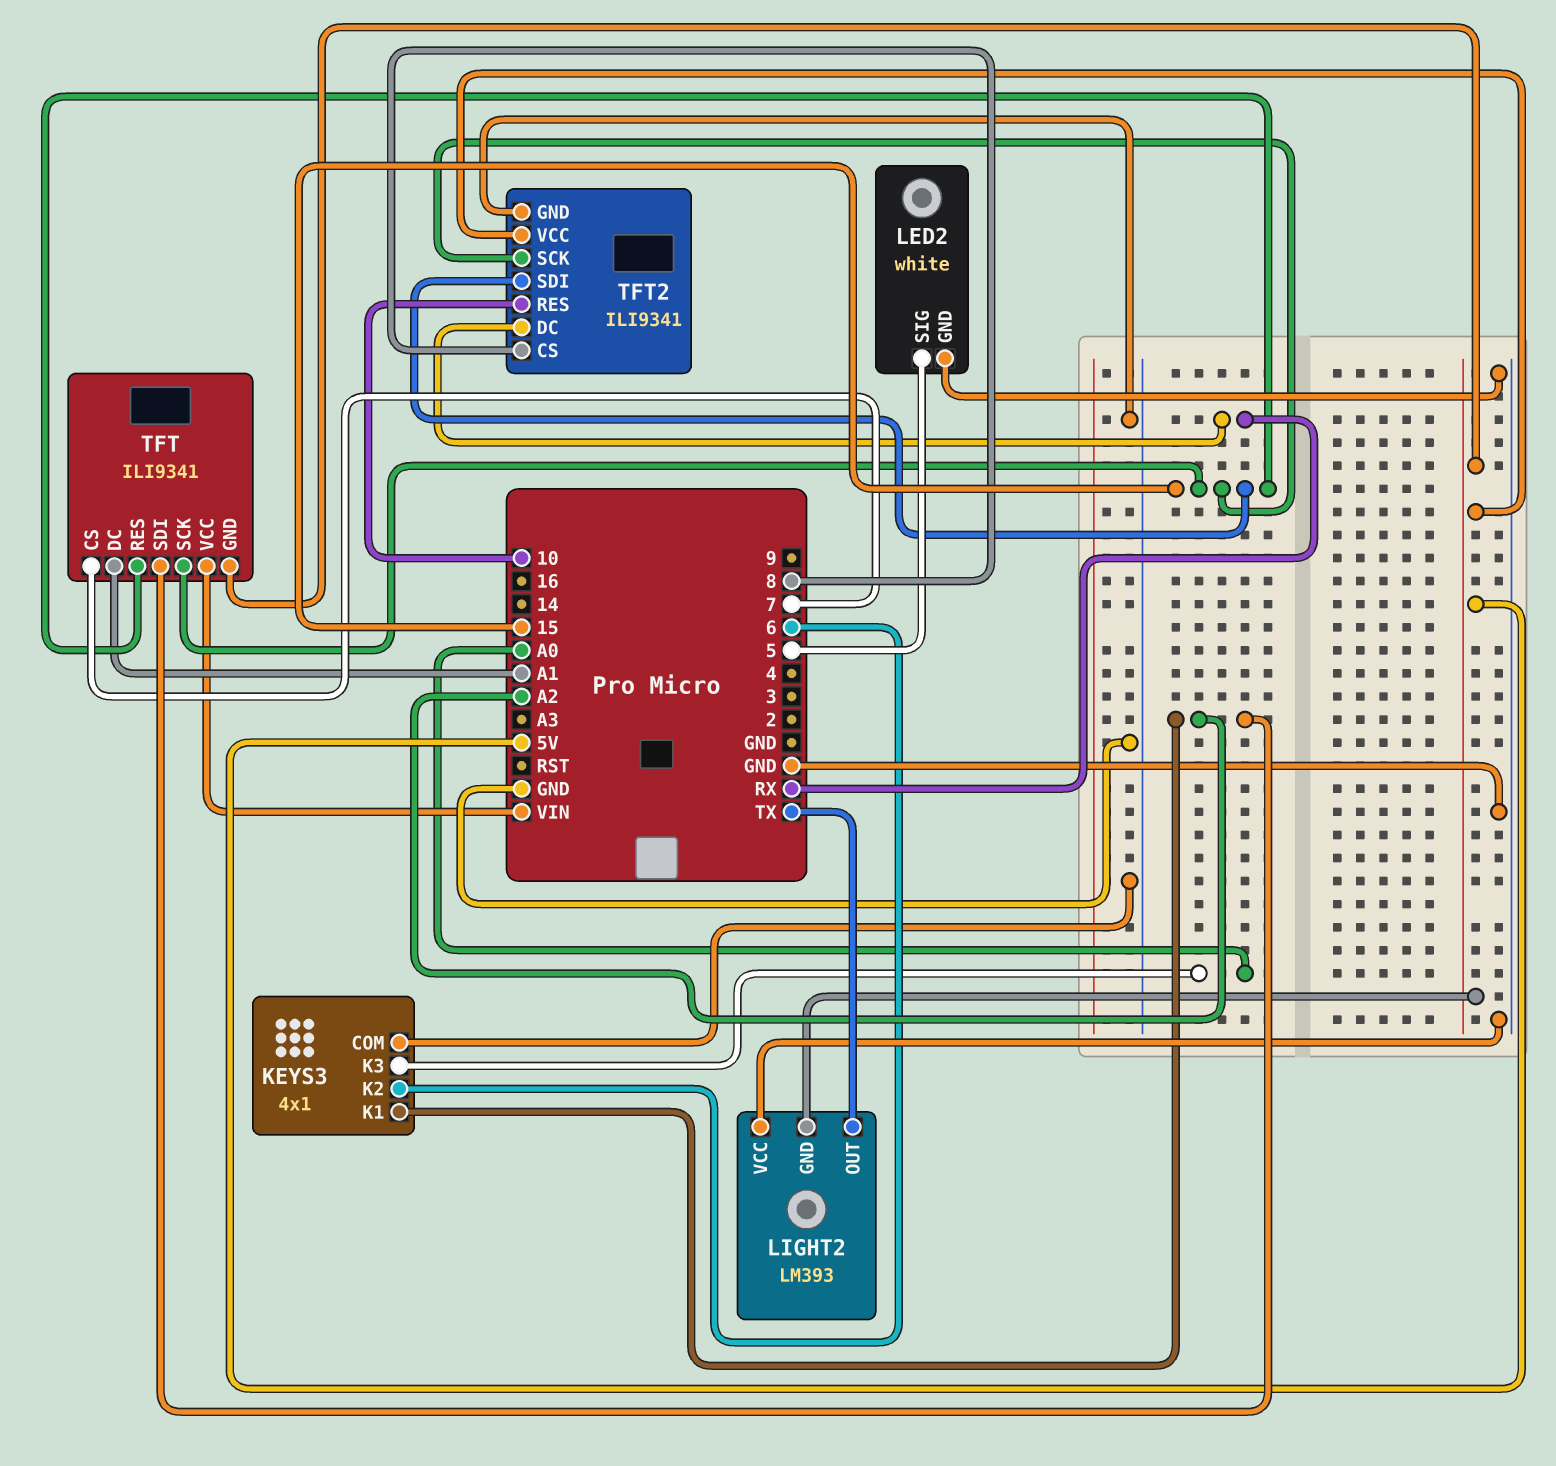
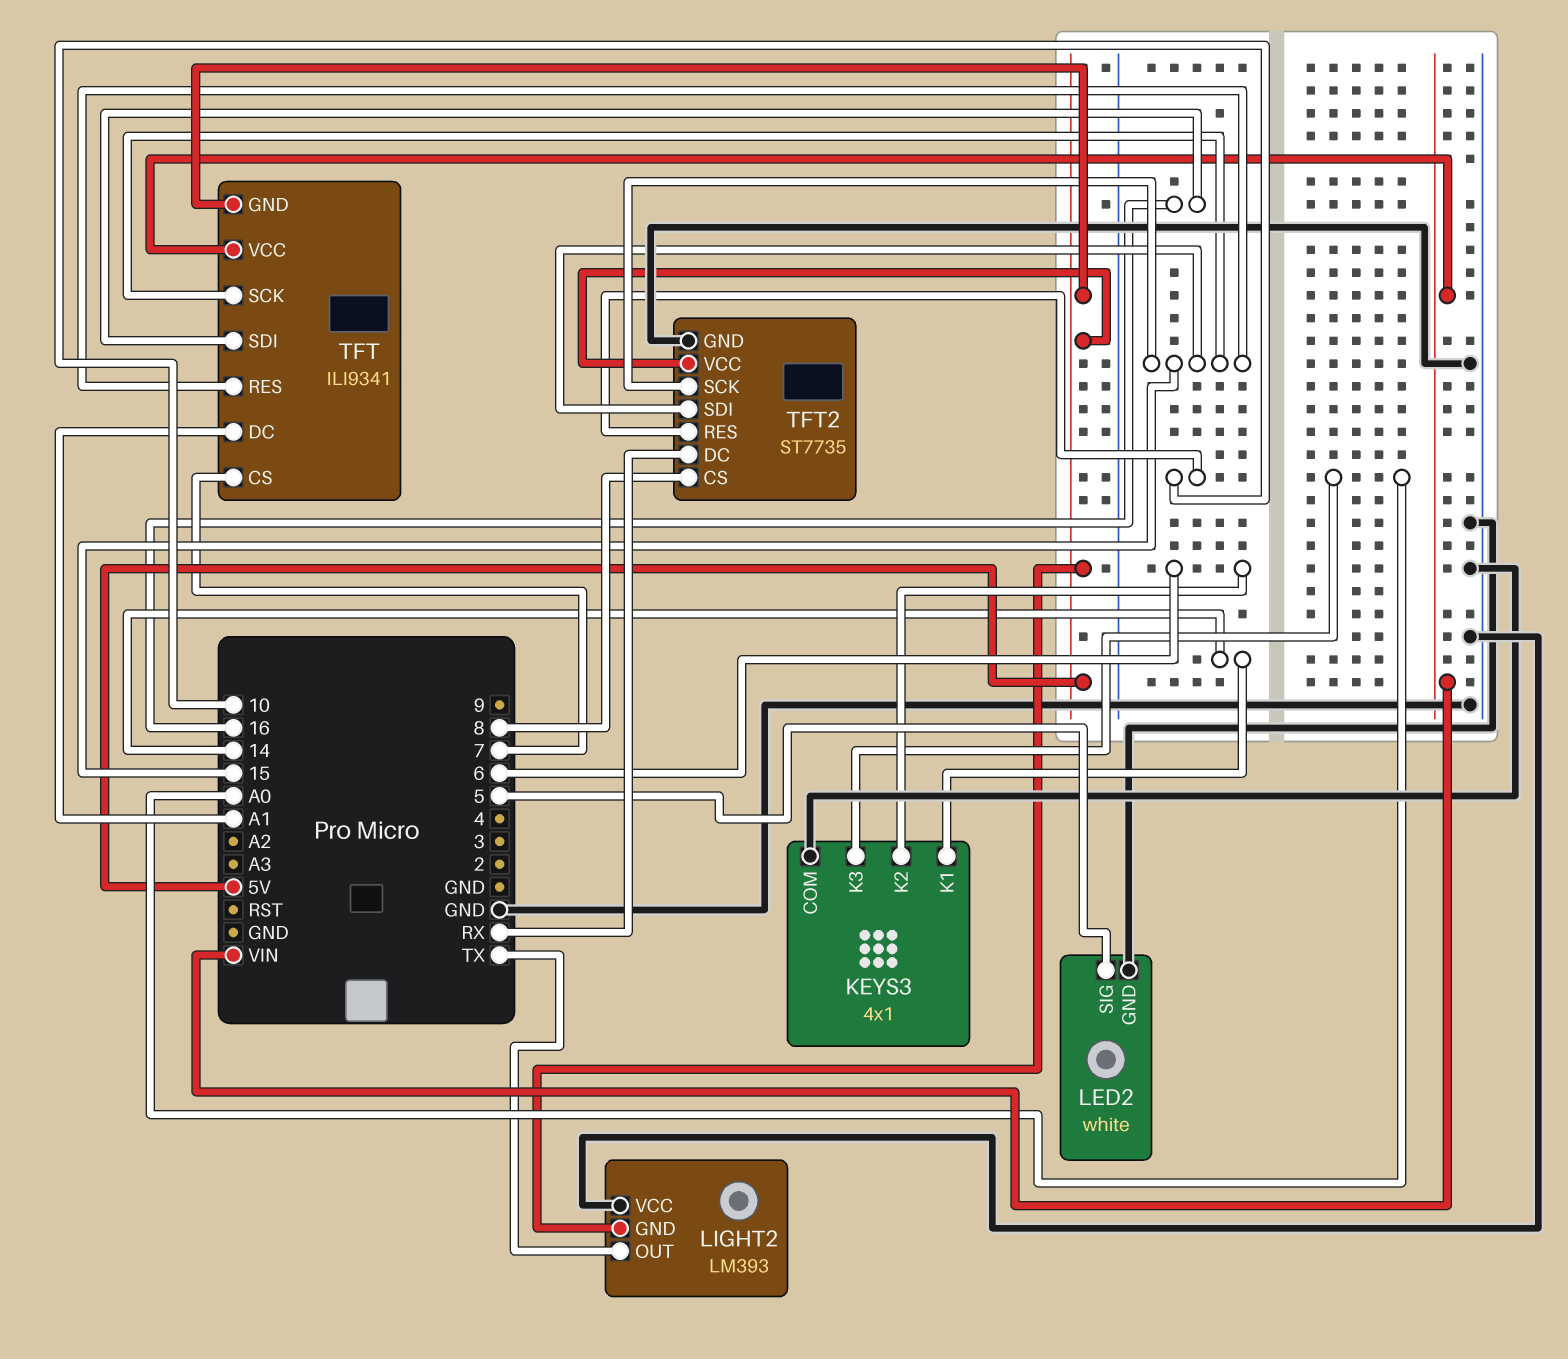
KEYS3 pin K1: A2 -> 14
TFT pin SDI: A2 -> 16
TFT2: ILI9341 -> ST7735

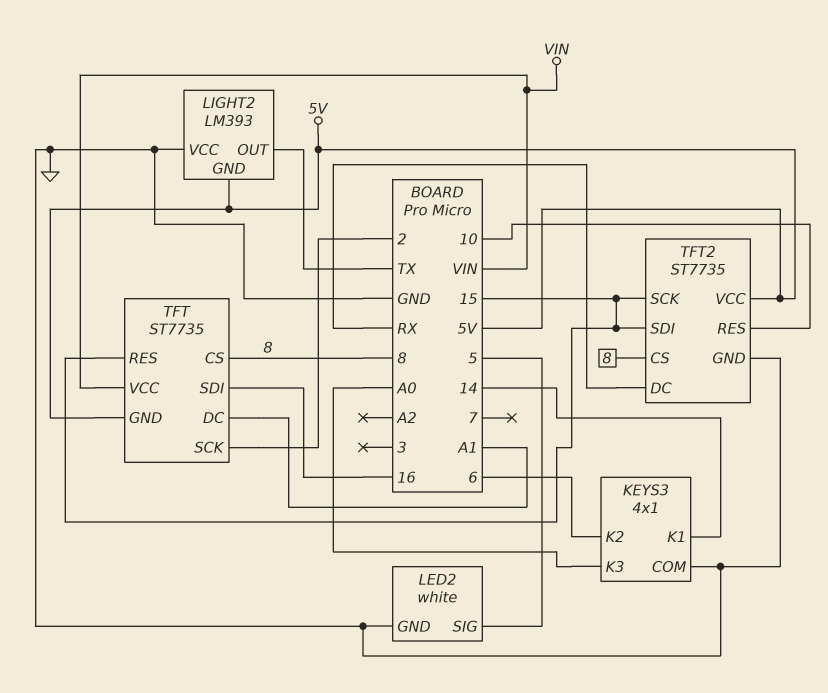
TFT: ILI9341 -> ST7735
TFT pin CS: 7 -> 8
TFT pin SCK: 15 -> 2

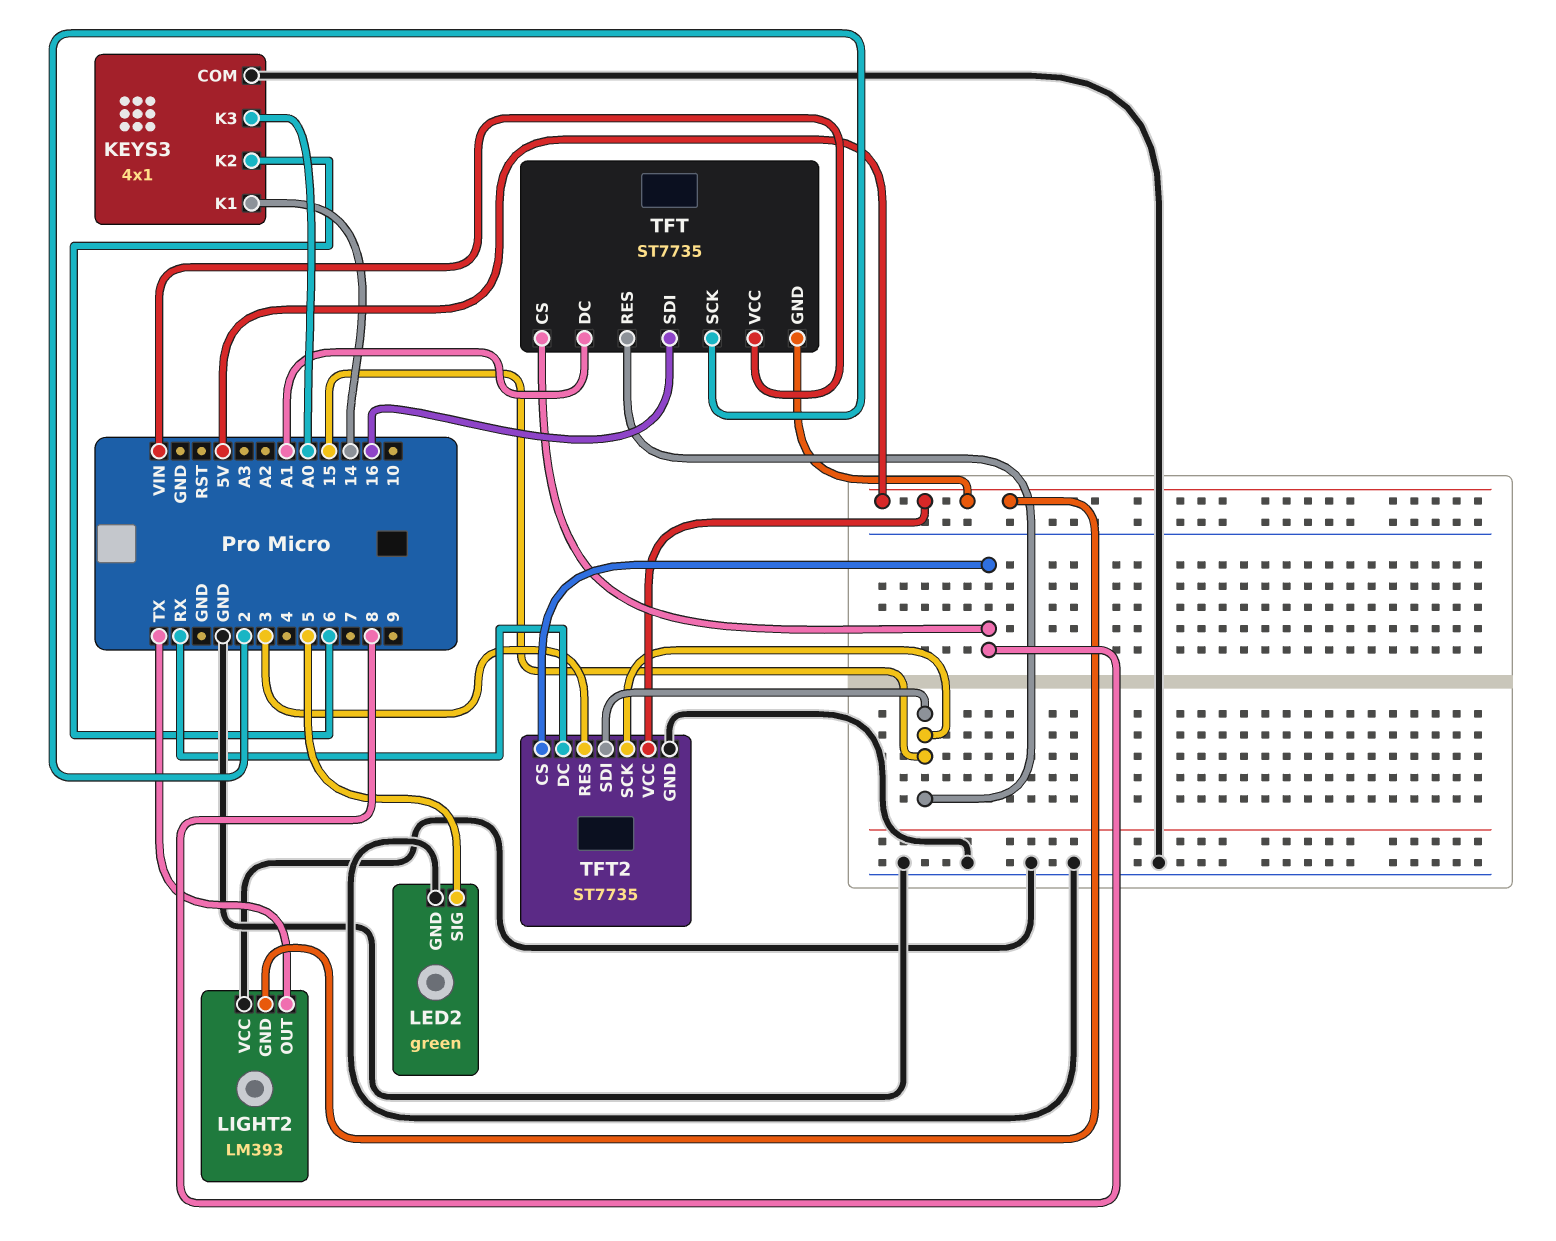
LED2: white -> green
TFT2 pin RES: 10 -> 3

